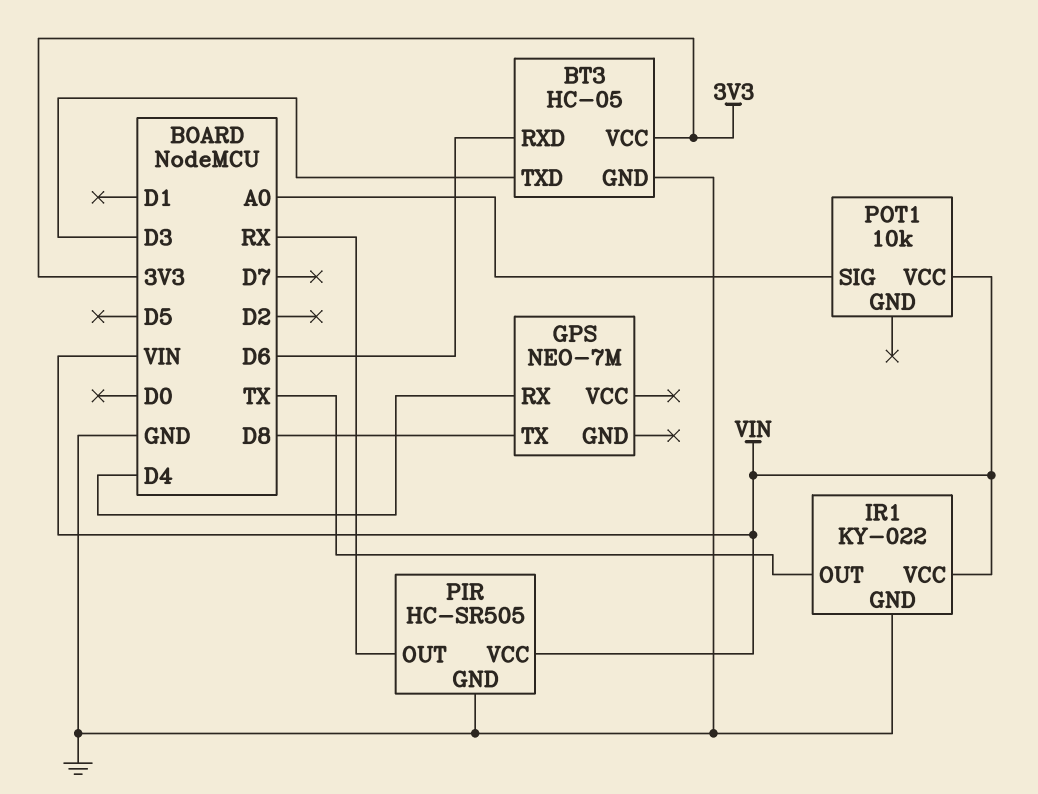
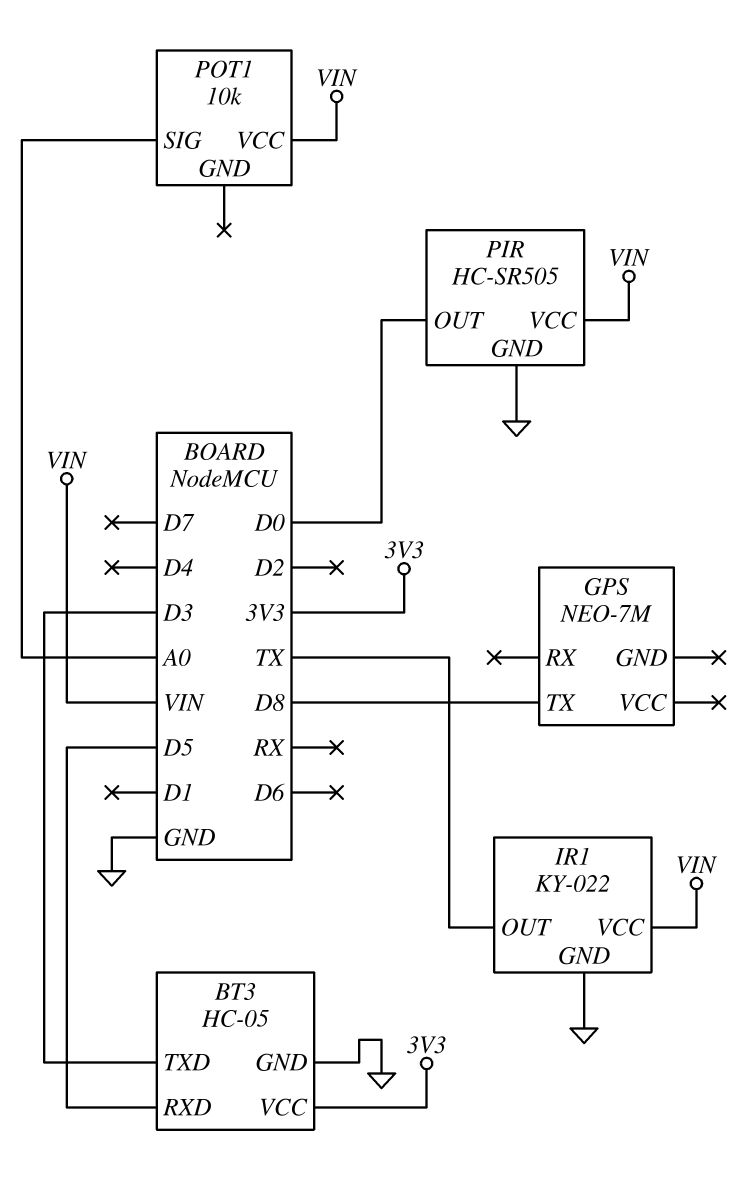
BT3 pin RXD: D6 -> D5
GPS pin RX: D4 -> none
PIR pin OUT: RX -> D0

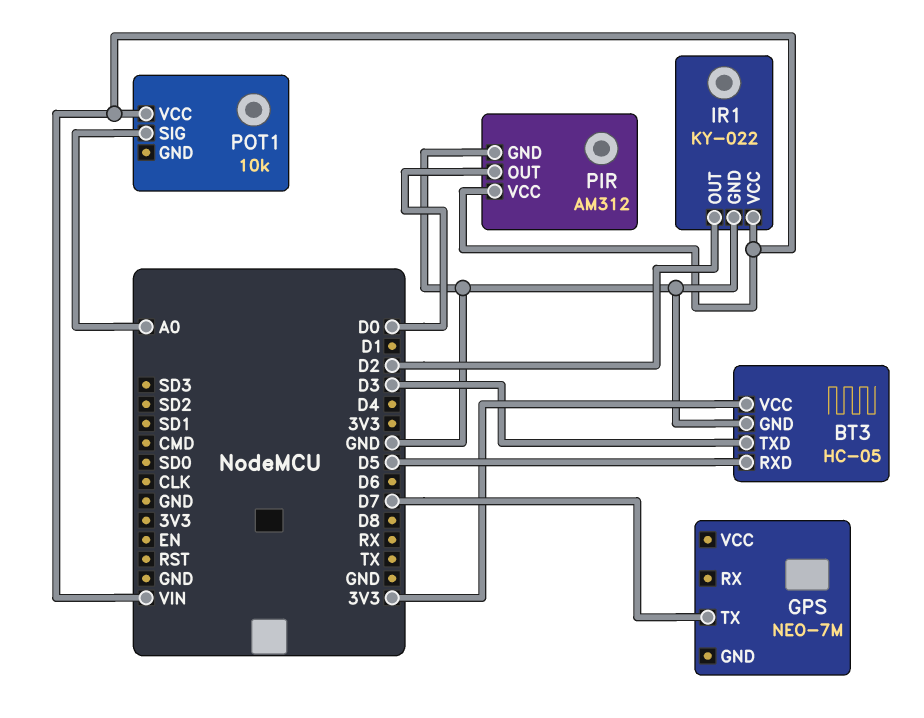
GPS pin TX: D8 -> D7
IR1 pin OUT: TX -> D2
PIR: HC-SR505 -> AM312

